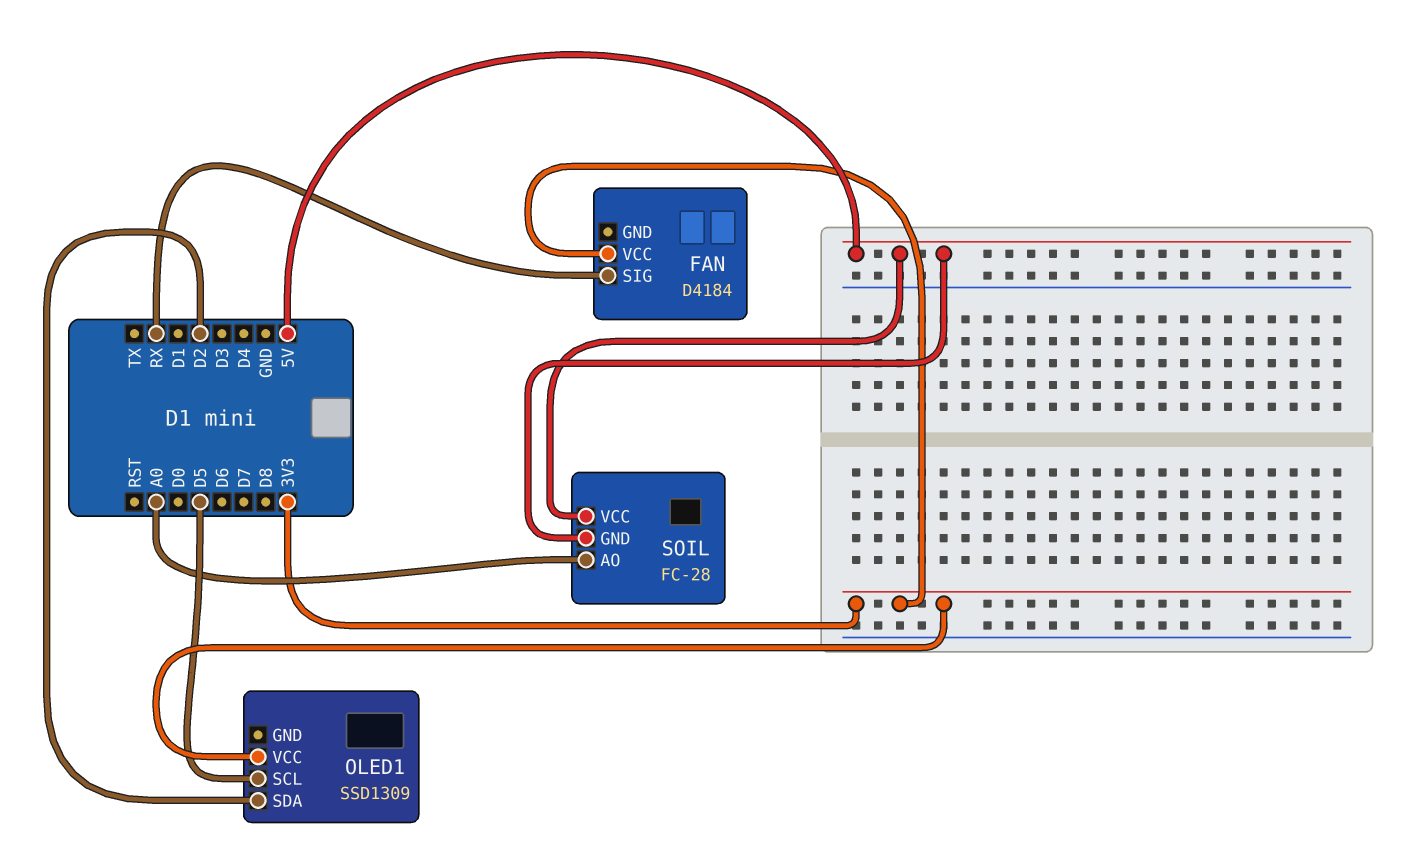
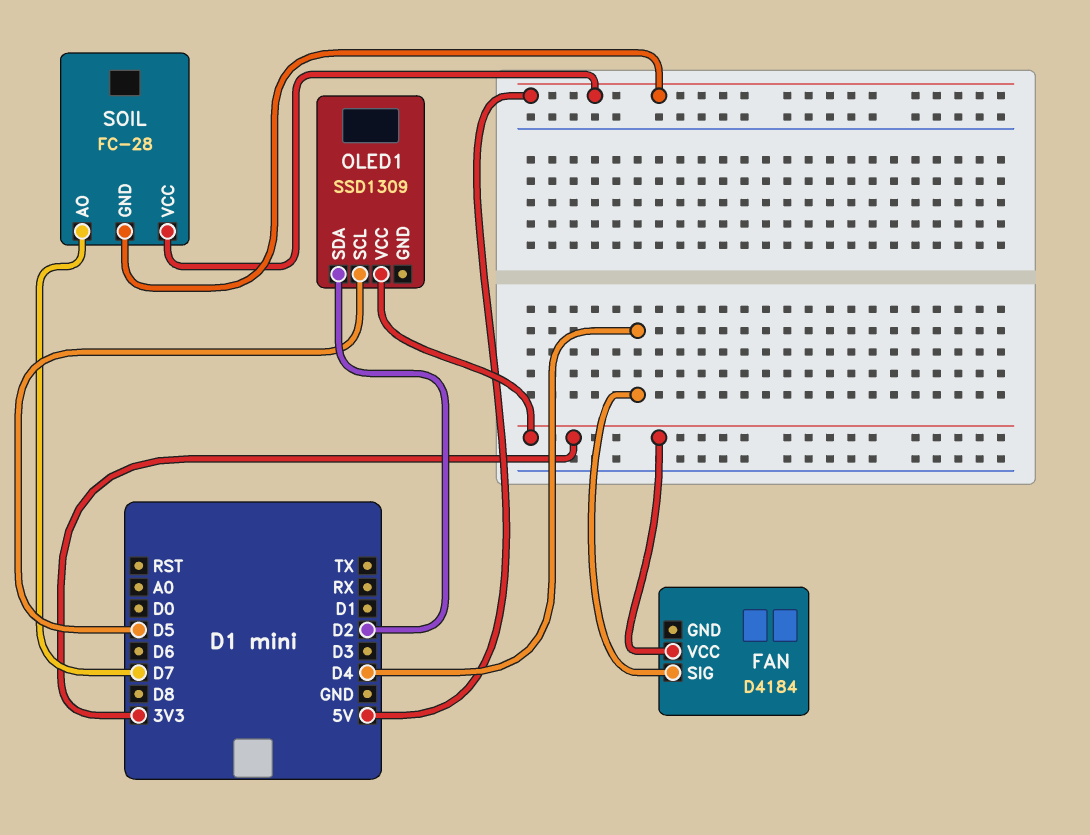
FAN pin SIG: RX -> D4
SOIL pin AO: A0 -> D7

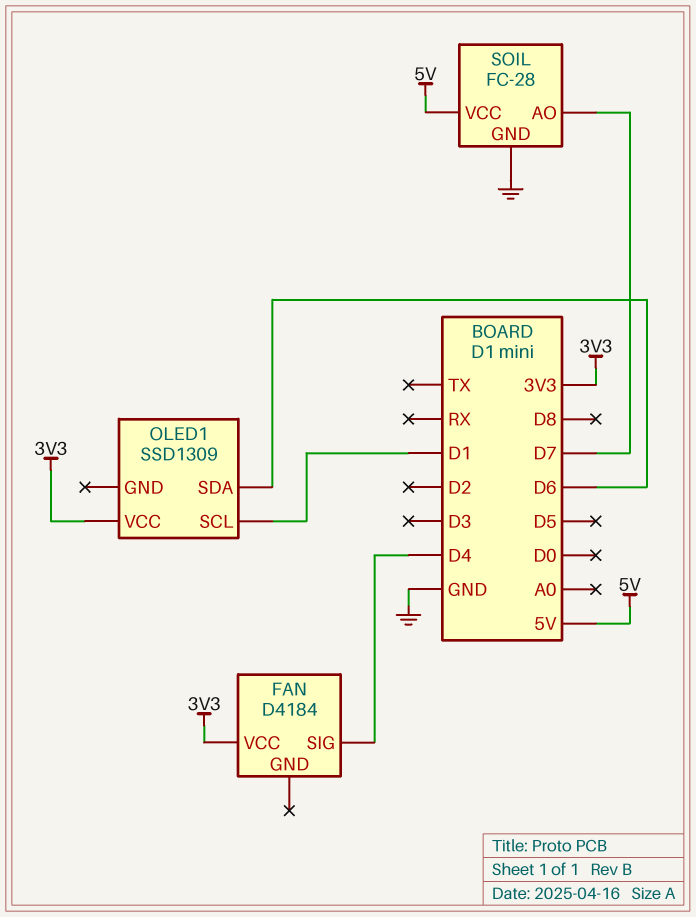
OLED1 pin SCL: D5 -> D1
OLED1 pin SDA: D2 -> D6
SOIL pin GND: 5V -> GND

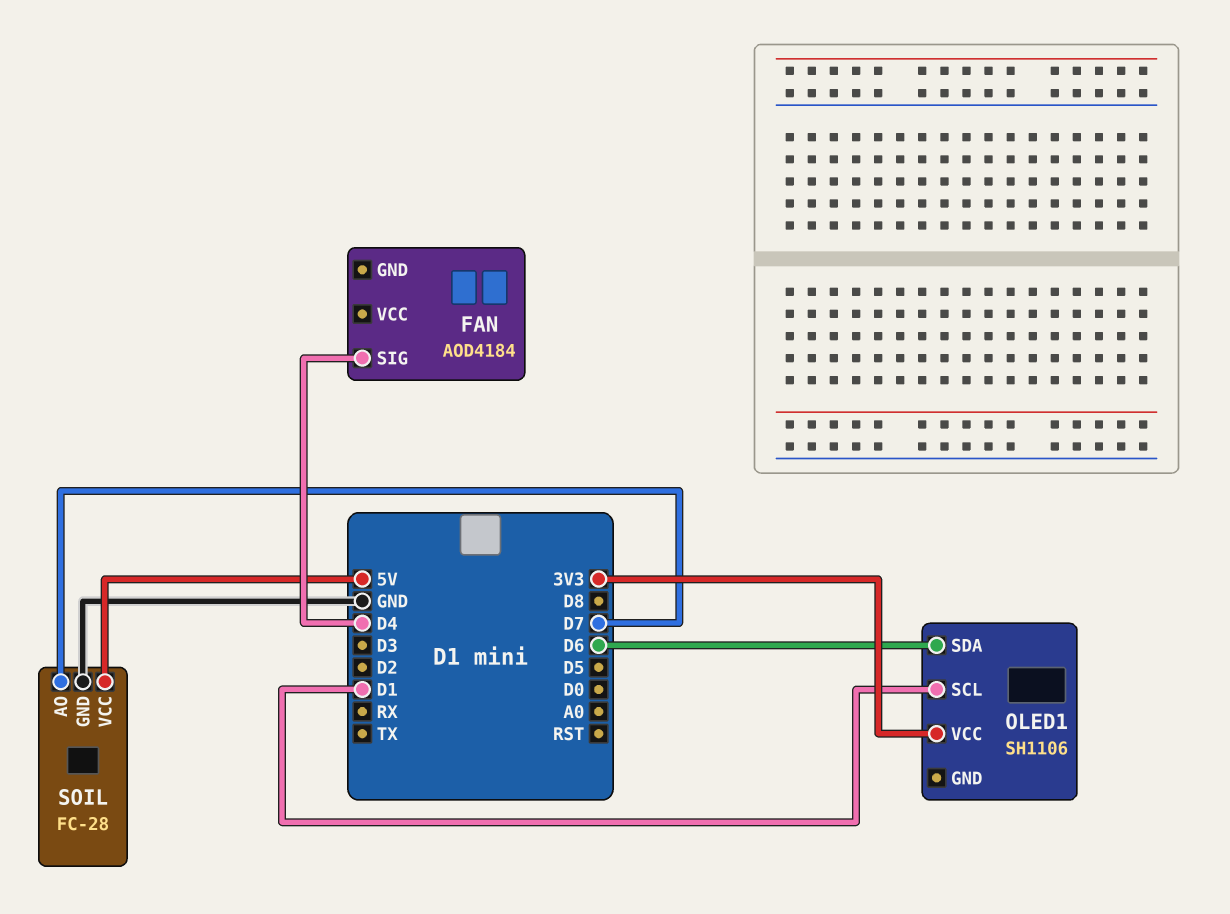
FAN: D4184 -> AOD4184
FAN pin VCC: 3V3 -> none
OLED1: SSD1309 -> SH1106

